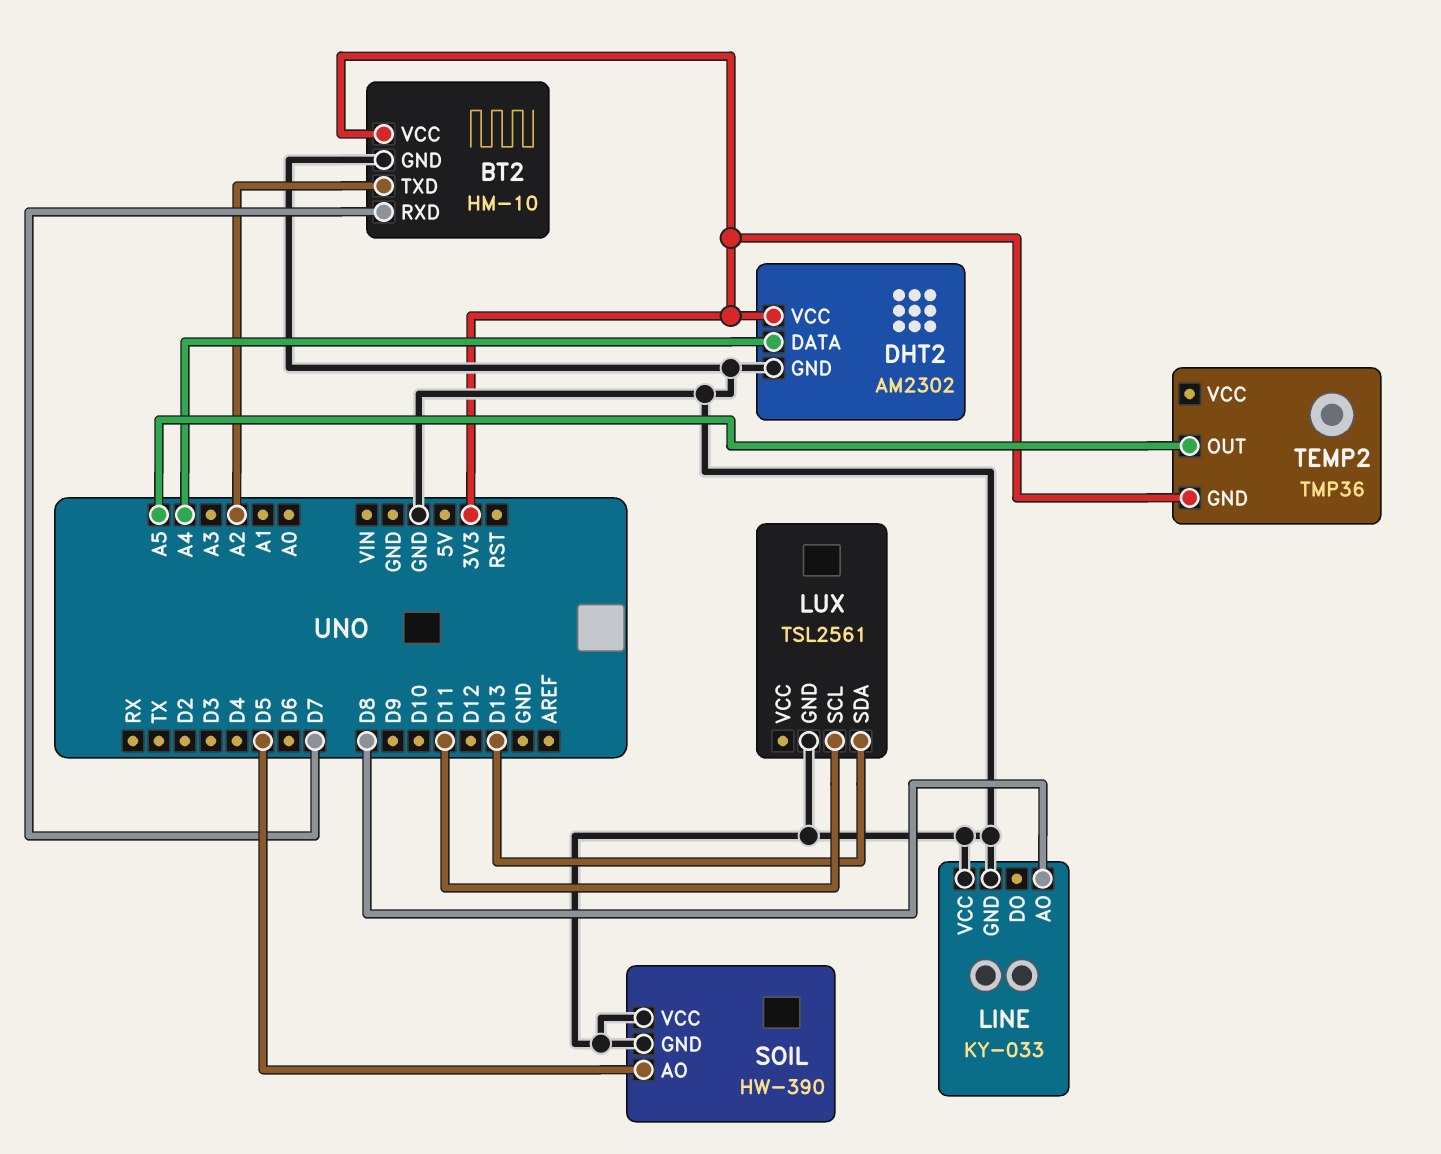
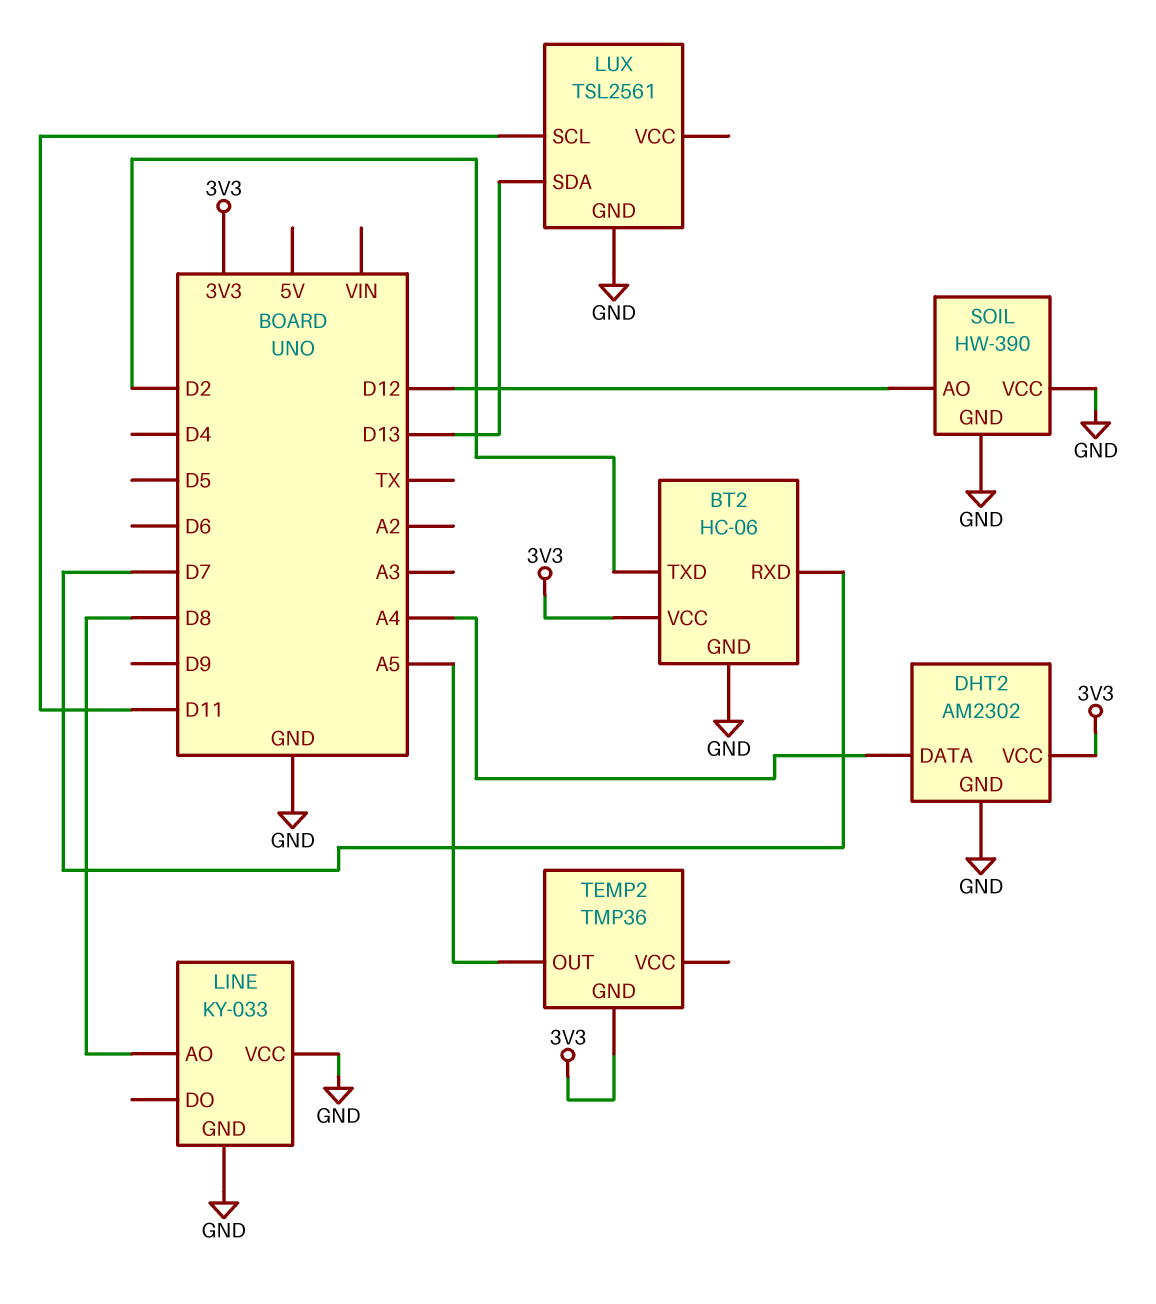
BT2: HM-10 -> HC-06
BT2 pin TXD: A2 -> D2
SOIL pin AO: D5 -> D12

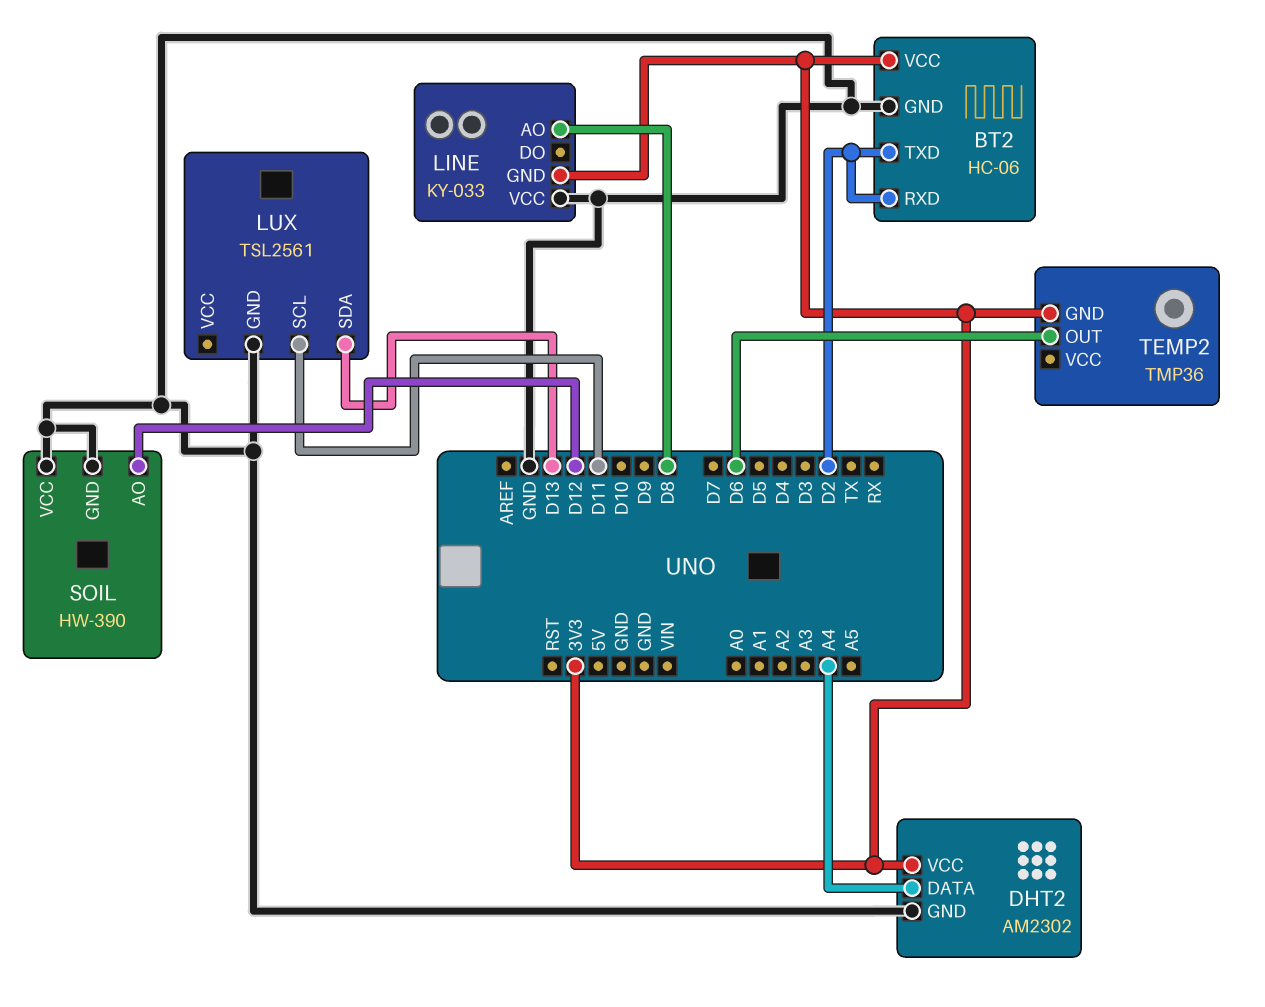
BT2 pin RXD: D7 -> D2
LINE pin GND: GND -> 3V3
TEMP2 pin OUT: A5 -> D6

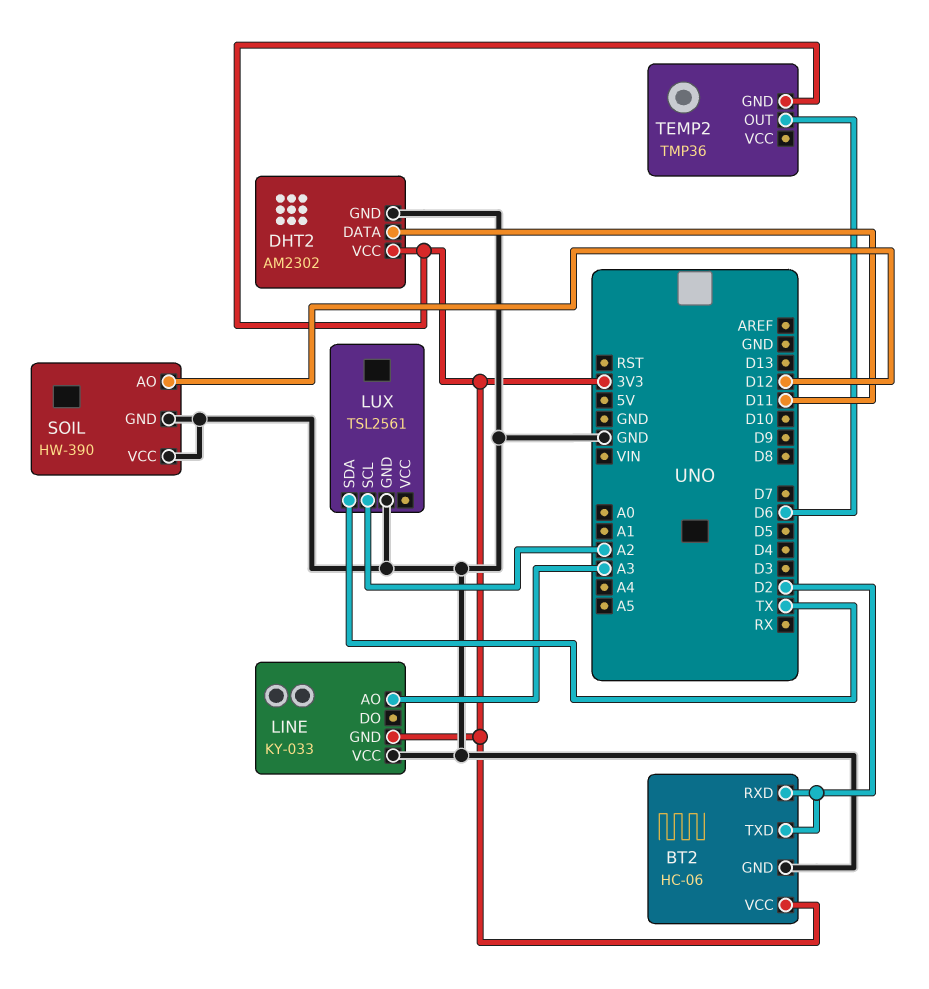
DHT2 pin DATA: A4 -> D11
LINE pin AO: D8 -> A3
LUX pin SCL: D11 -> A2
LUX pin SDA: D13 -> TX

